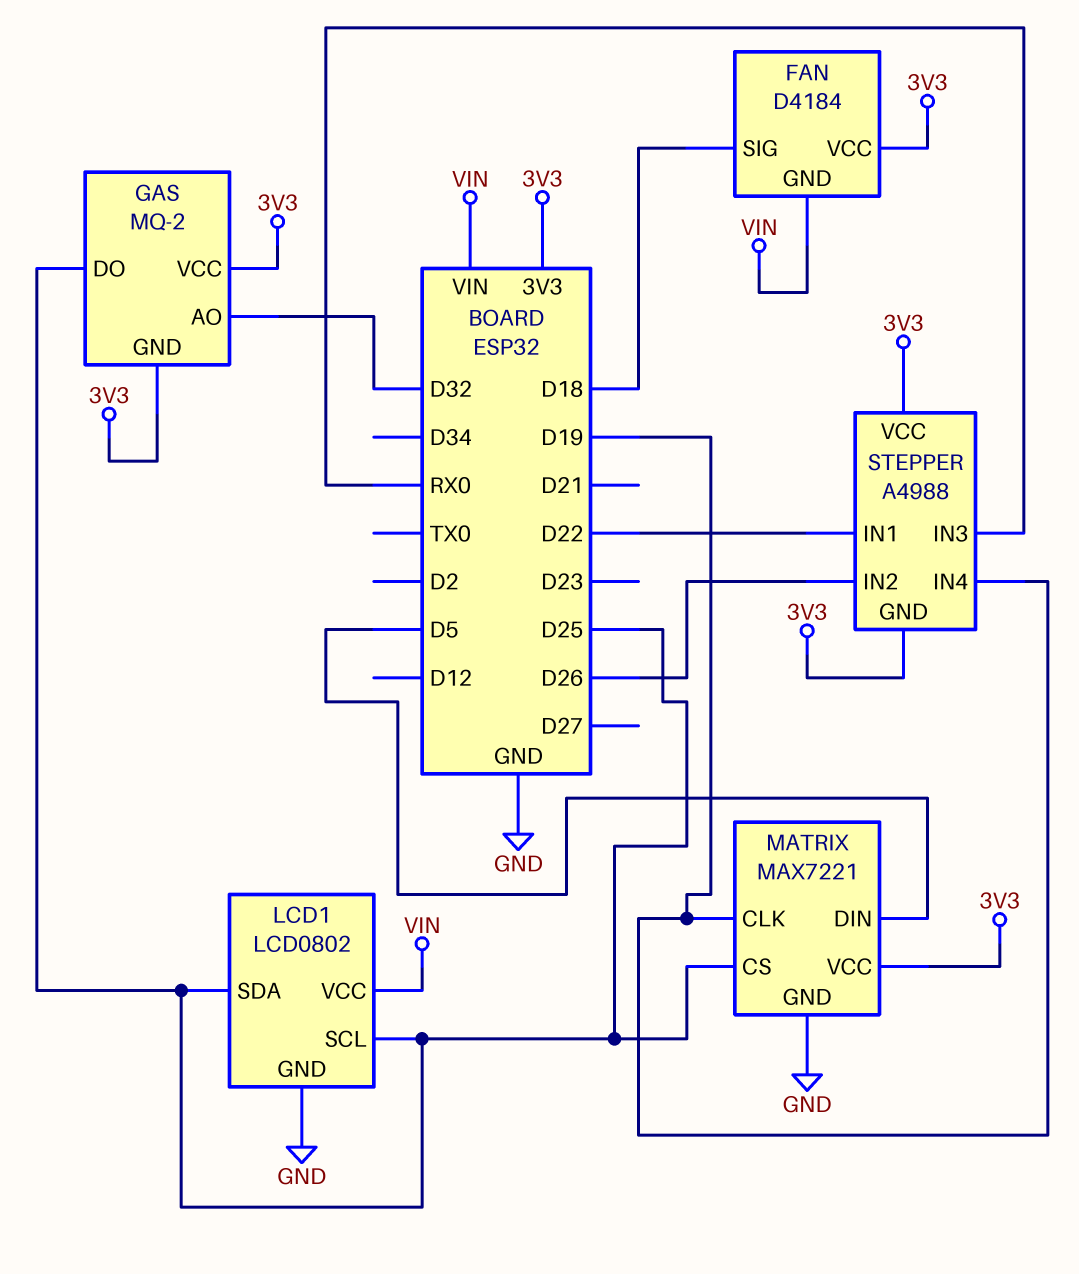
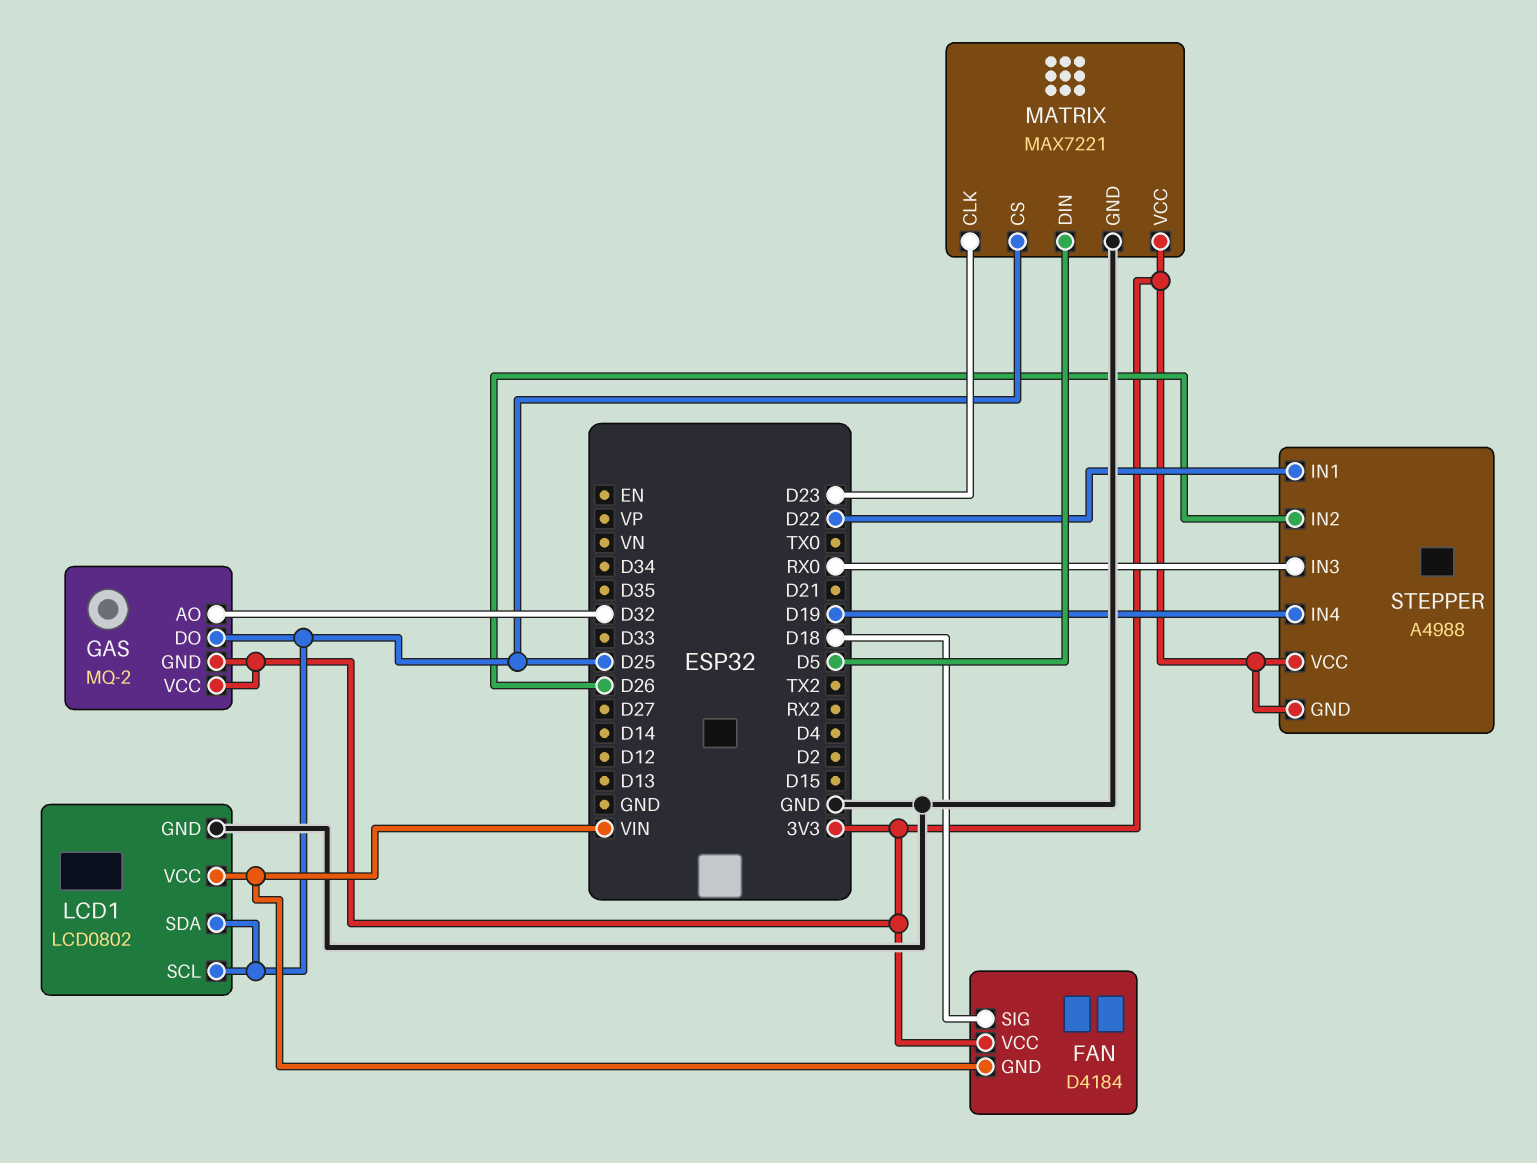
MATRIX pin CLK: D19 -> D23

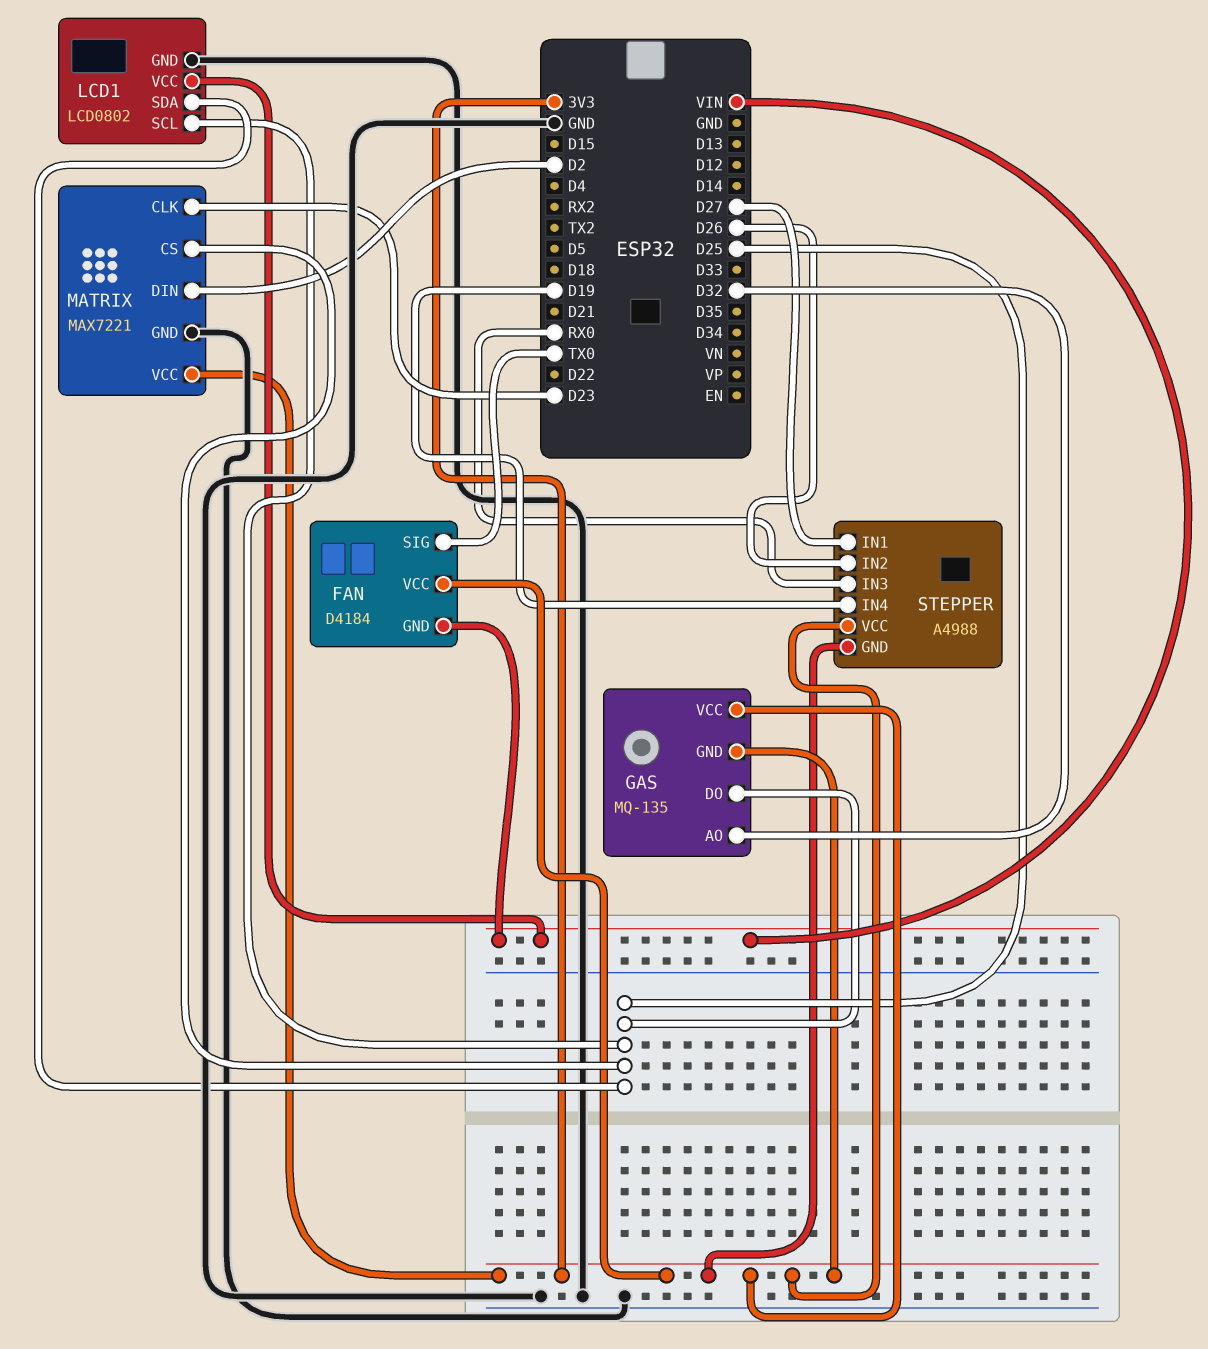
FAN pin SIG: D18 -> TX0
GAS: MQ-2 -> MQ-135
MATRIX pin DIN: D5 -> D2
STEPPER pin IN1: D22 -> D27

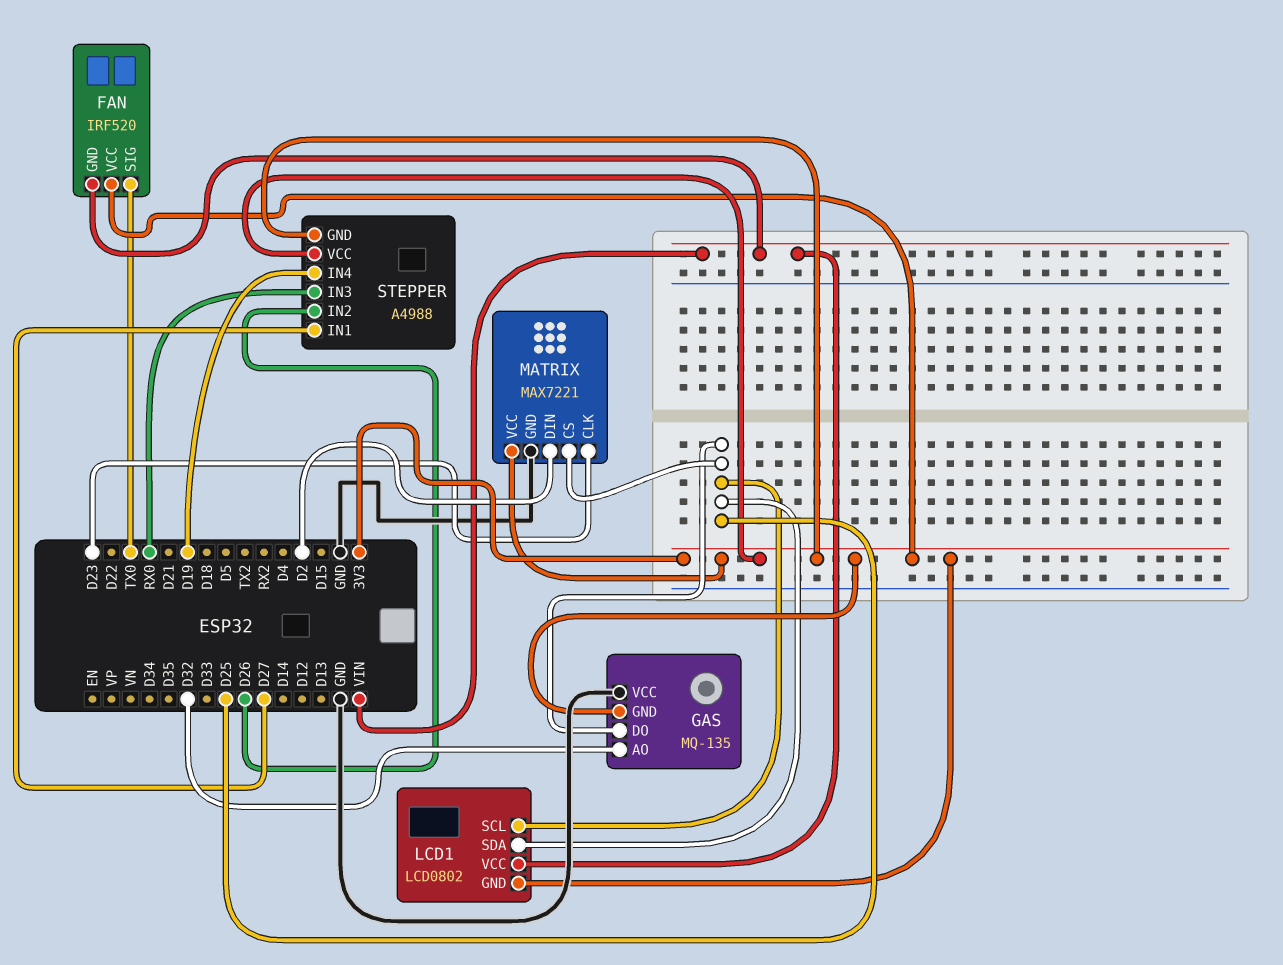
FAN: D4184 -> IRF520
GAS pin VCC: 3V3 -> GND
LCD1 pin GND: GND -> 3V3

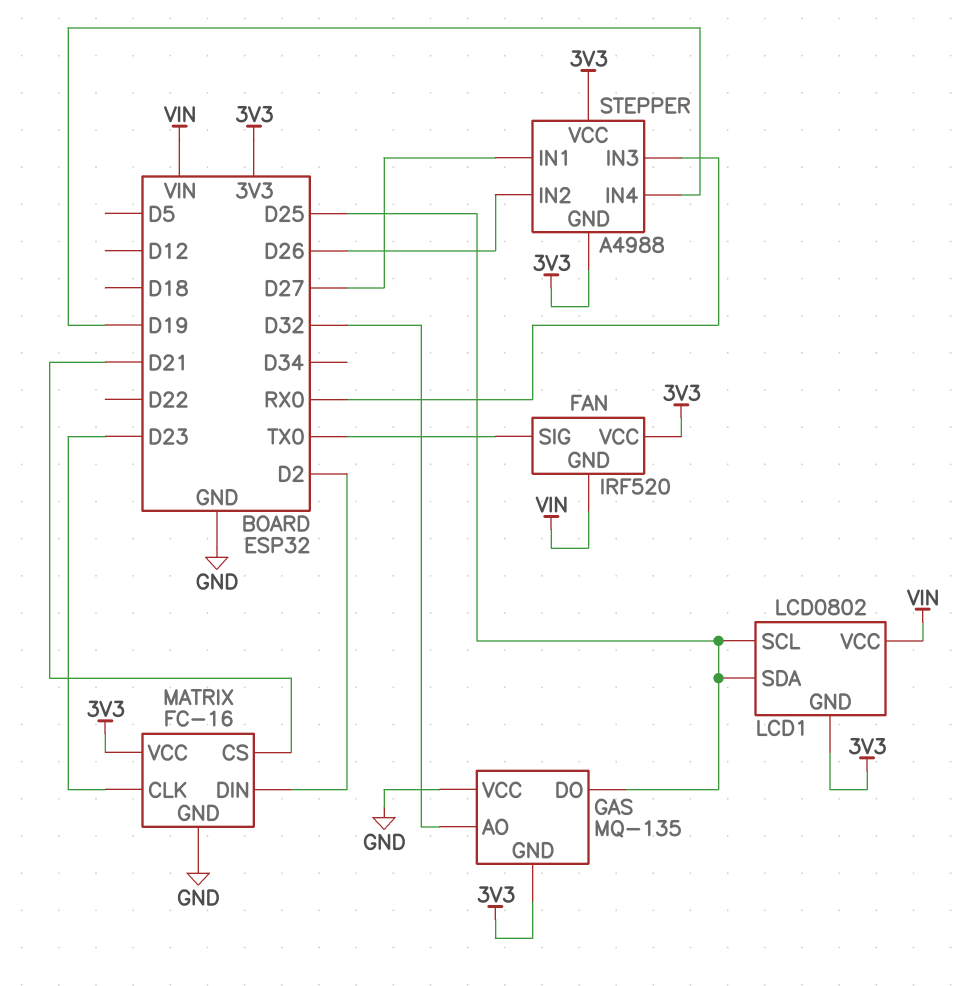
MATRIX: MAX7221 -> FC-16
MATRIX pin CS: D25 -> D21

